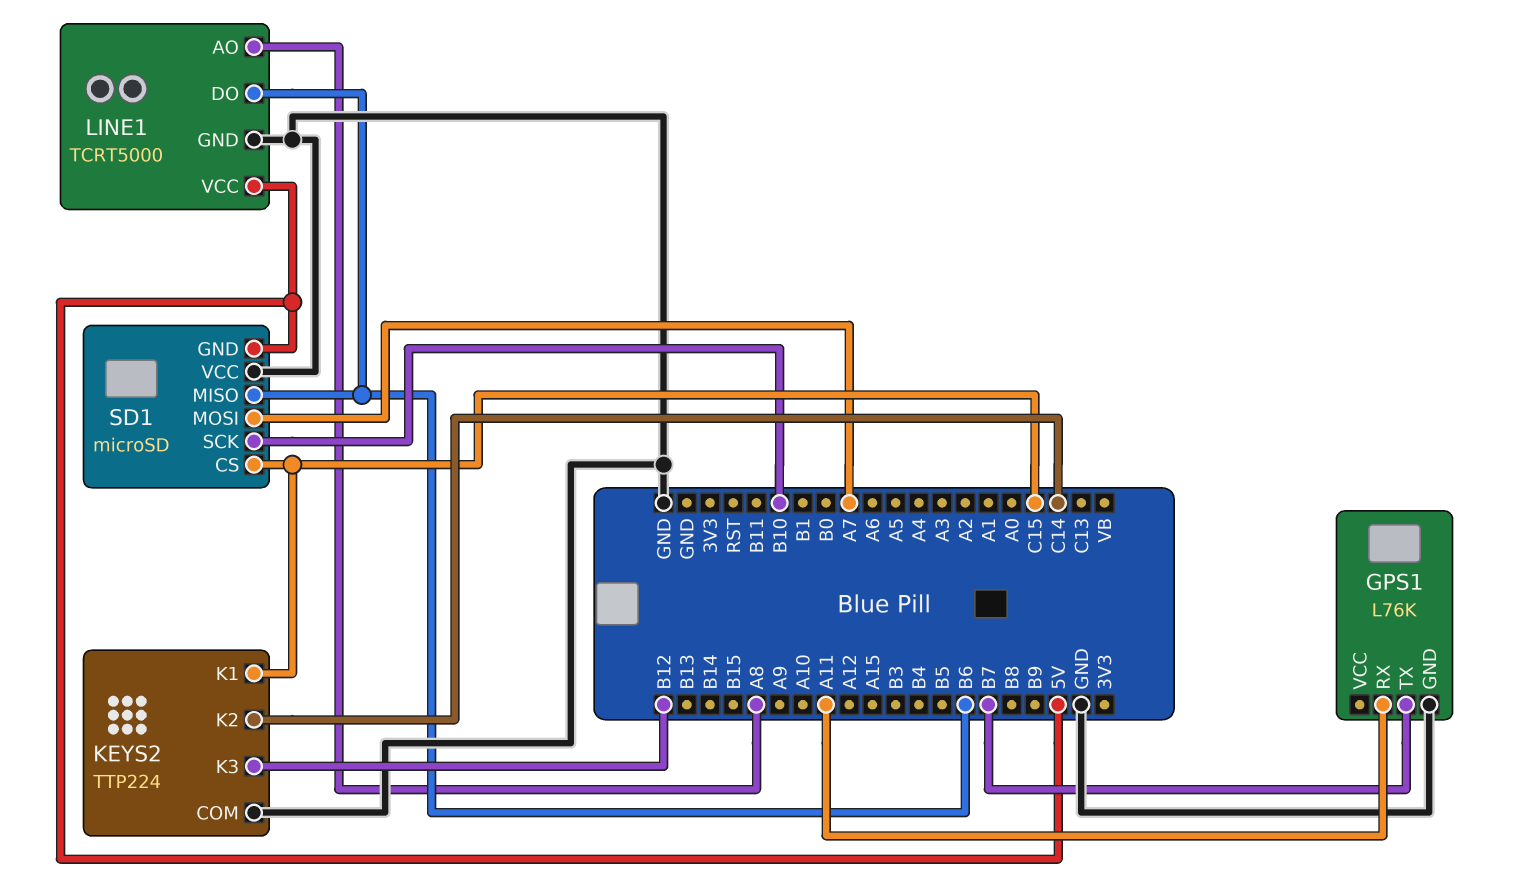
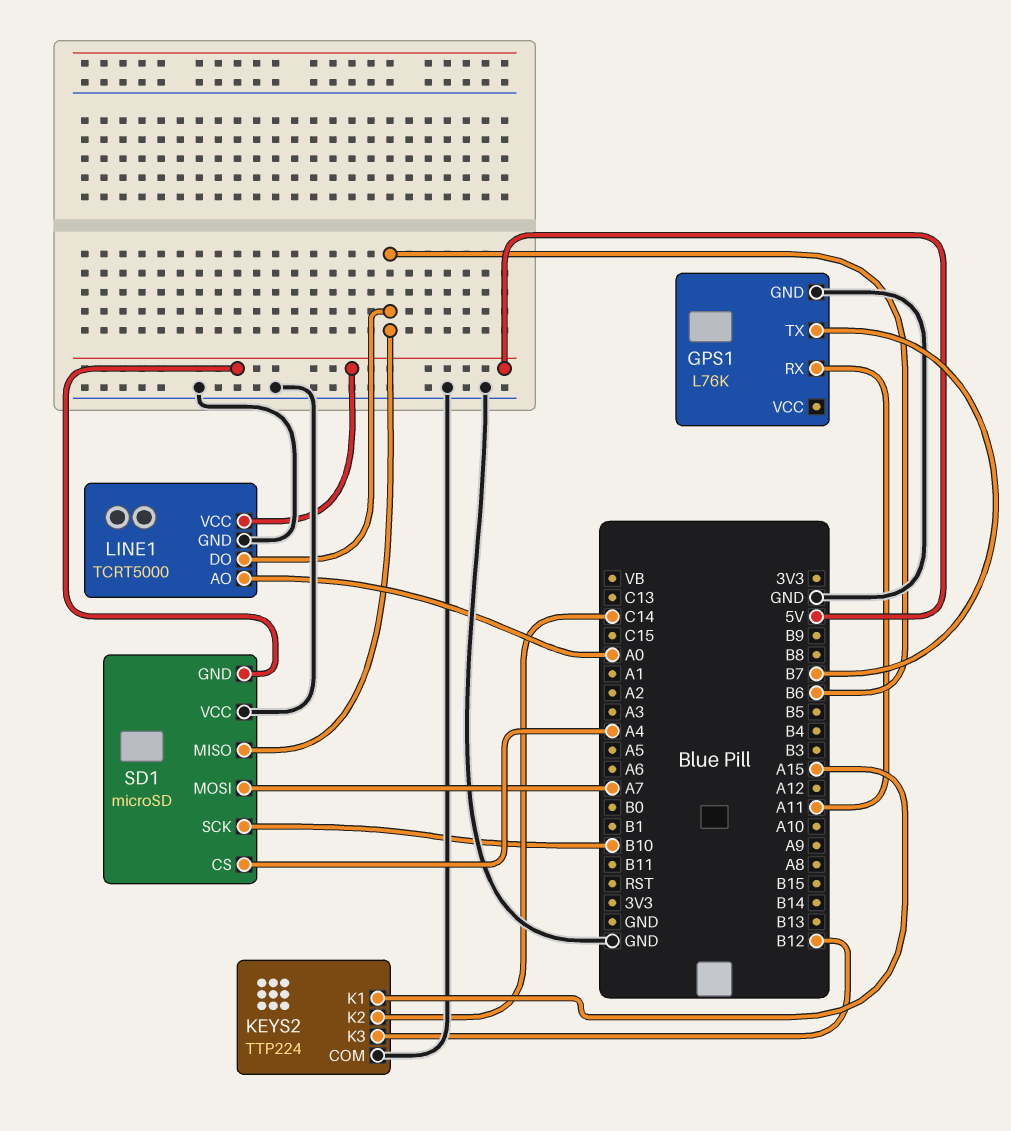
KEYS2 pin K1: C15 -> A15
LINE1 pin AO: A8 -> A0
SD1 pin CS: C15 -> A4

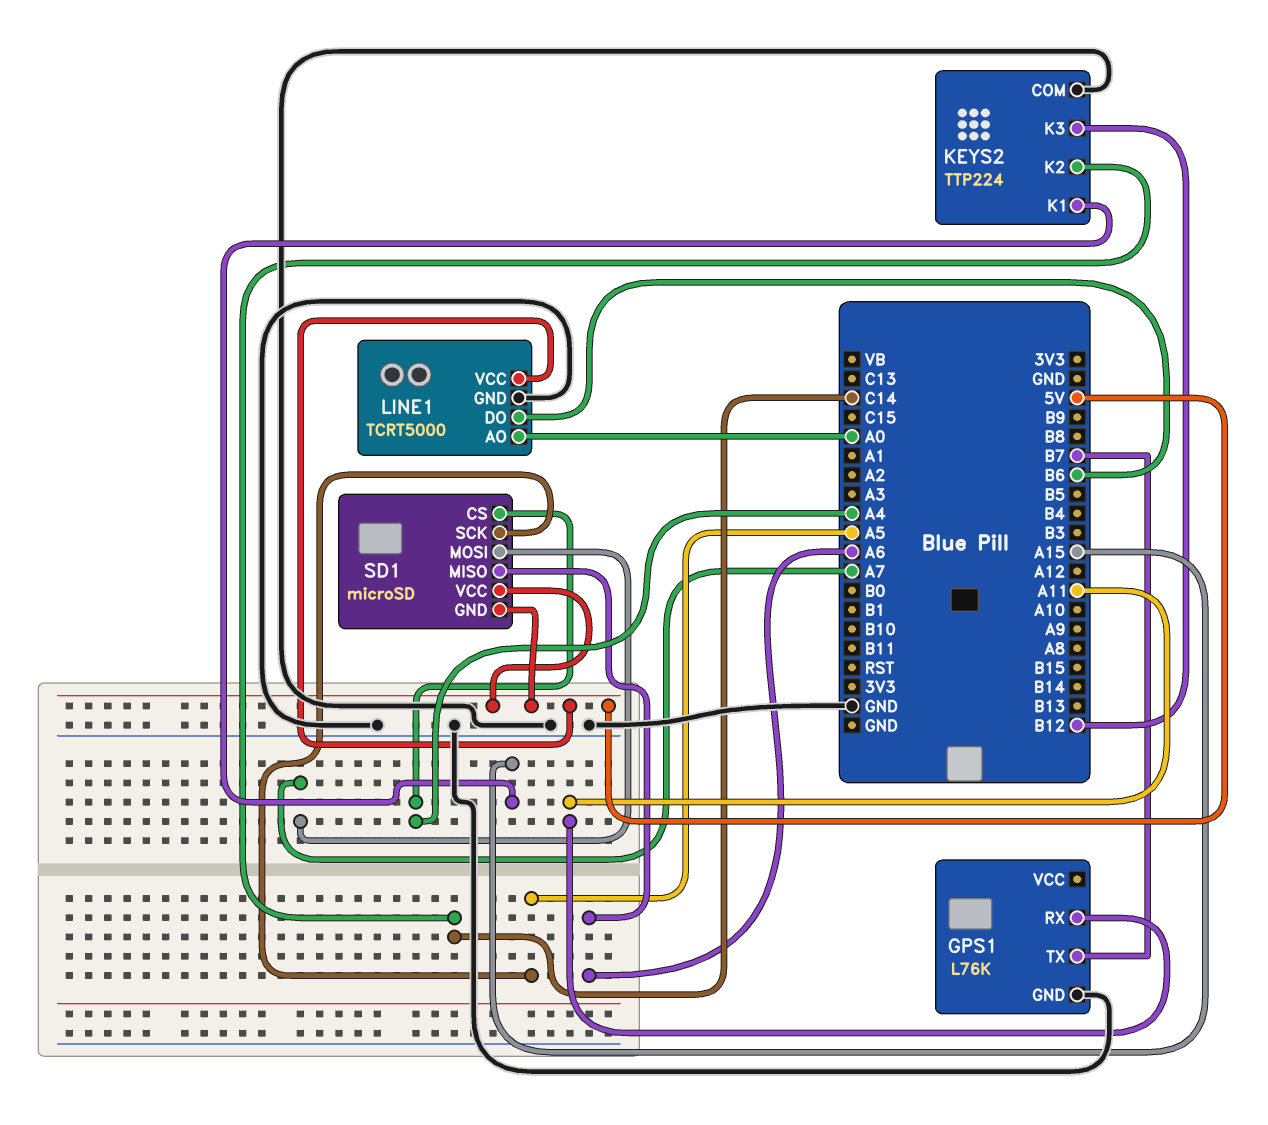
SD1 pin MISO: B6 -> A6
SD1 pin SCK: B10 -> A5
SD1 pin VCC: GND -> 5V

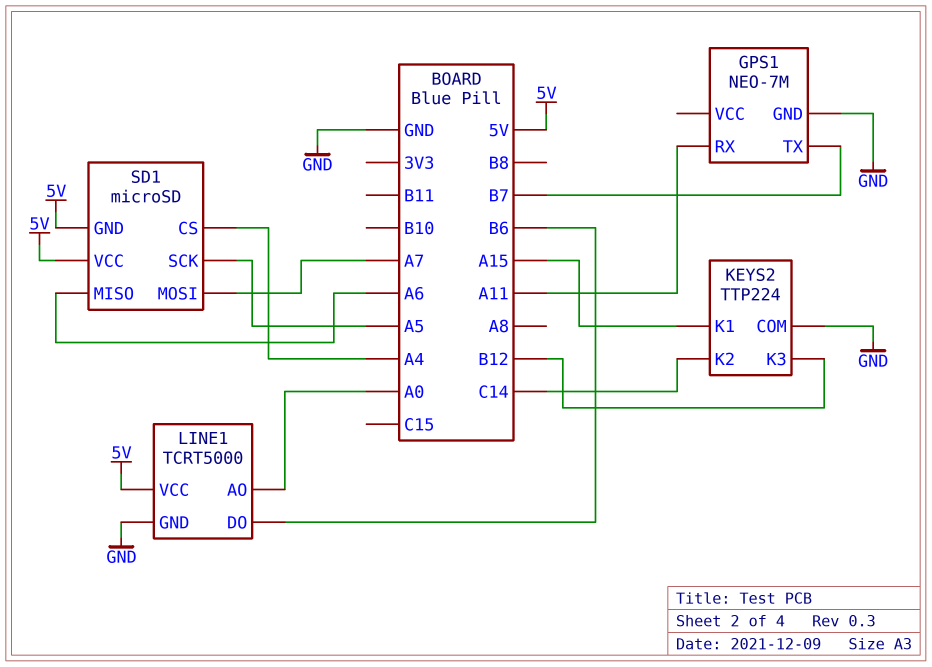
GPS1: L76K -> NEO-7M

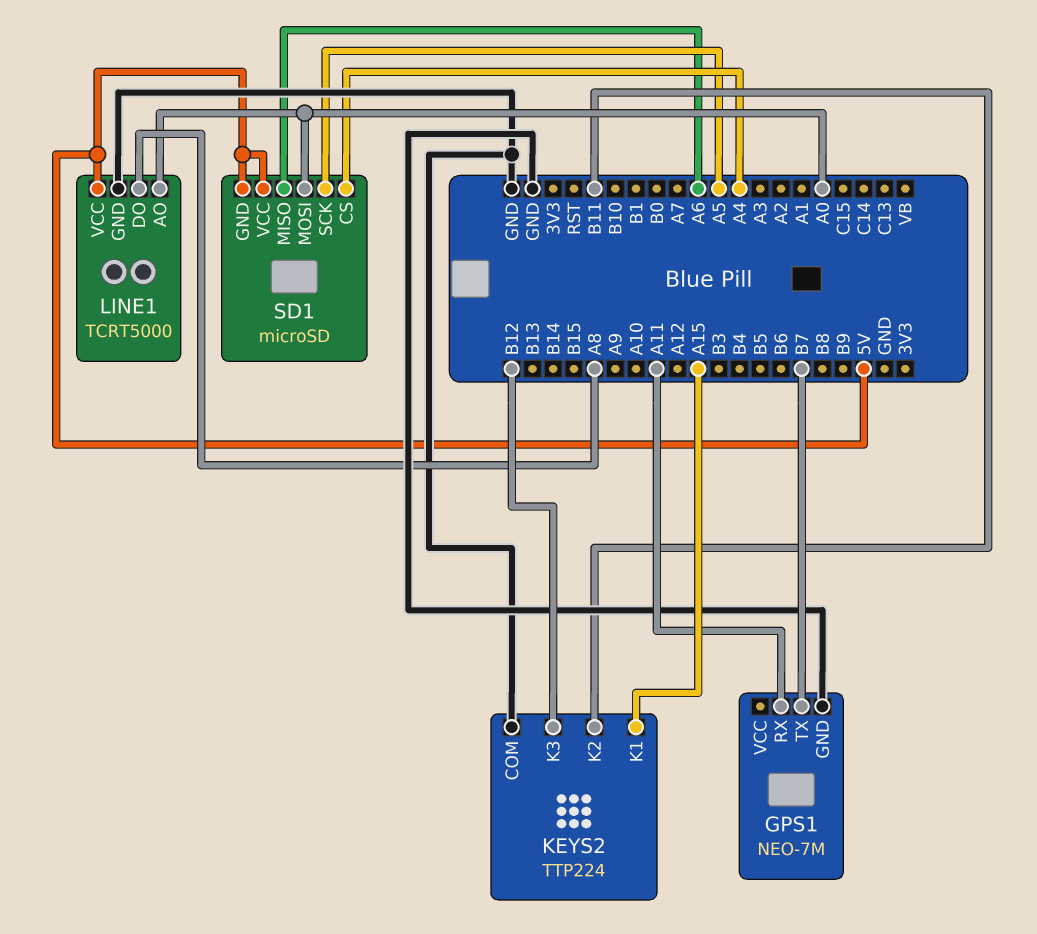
KEYS2 pin K2: C14 -> B11
LINE1 pin DO: B6 -> A8
SD1 pin MOSI: A7 -> A0

